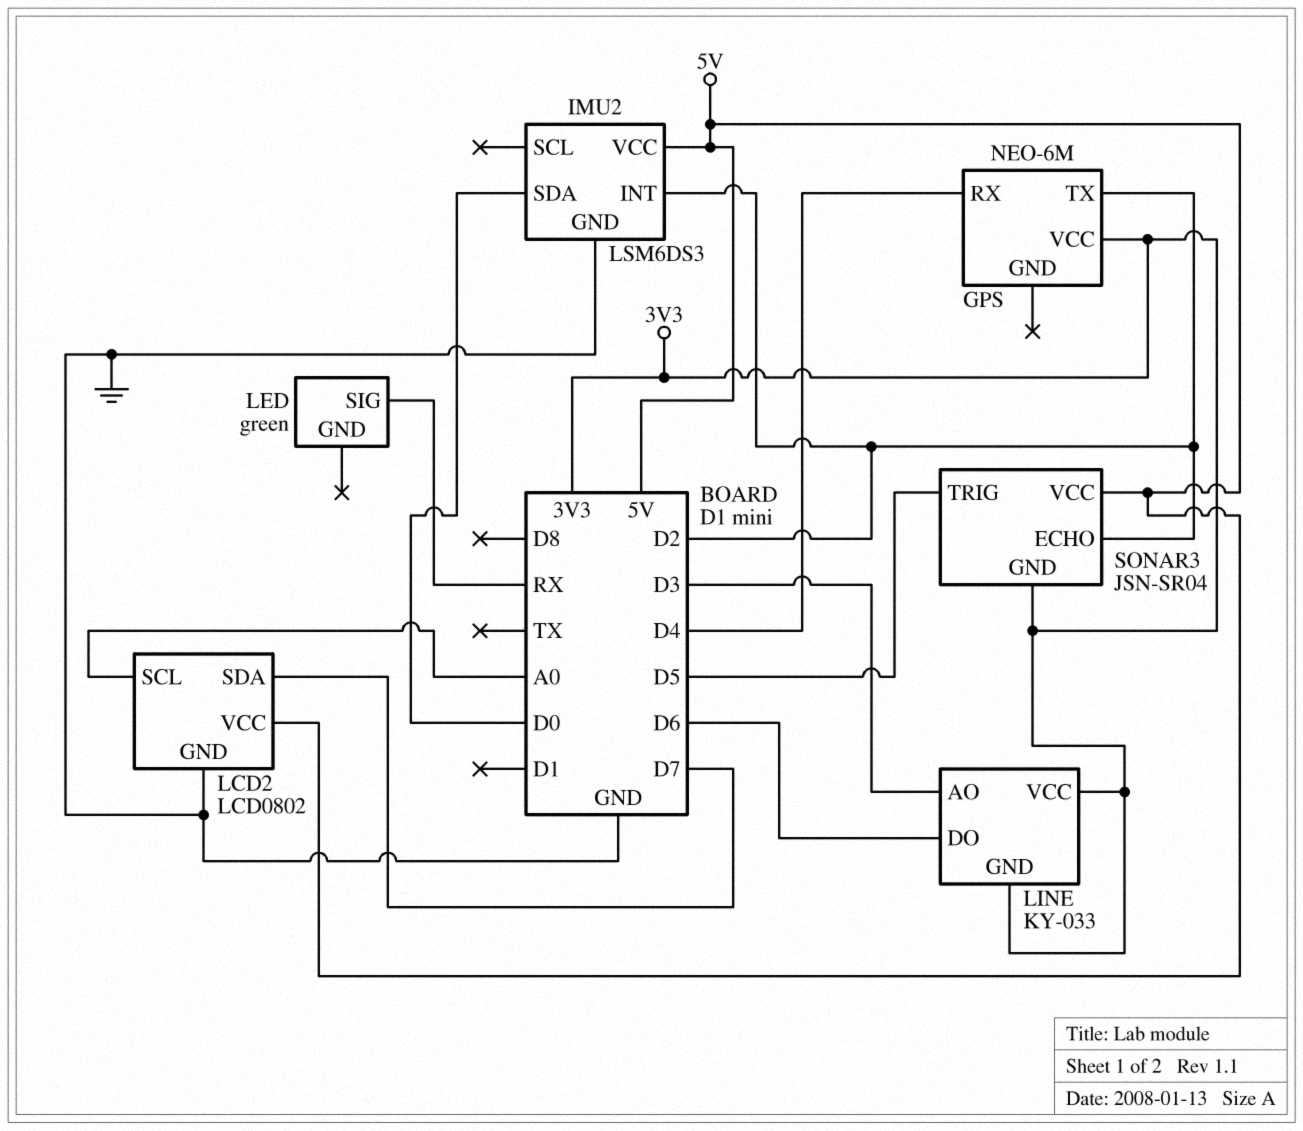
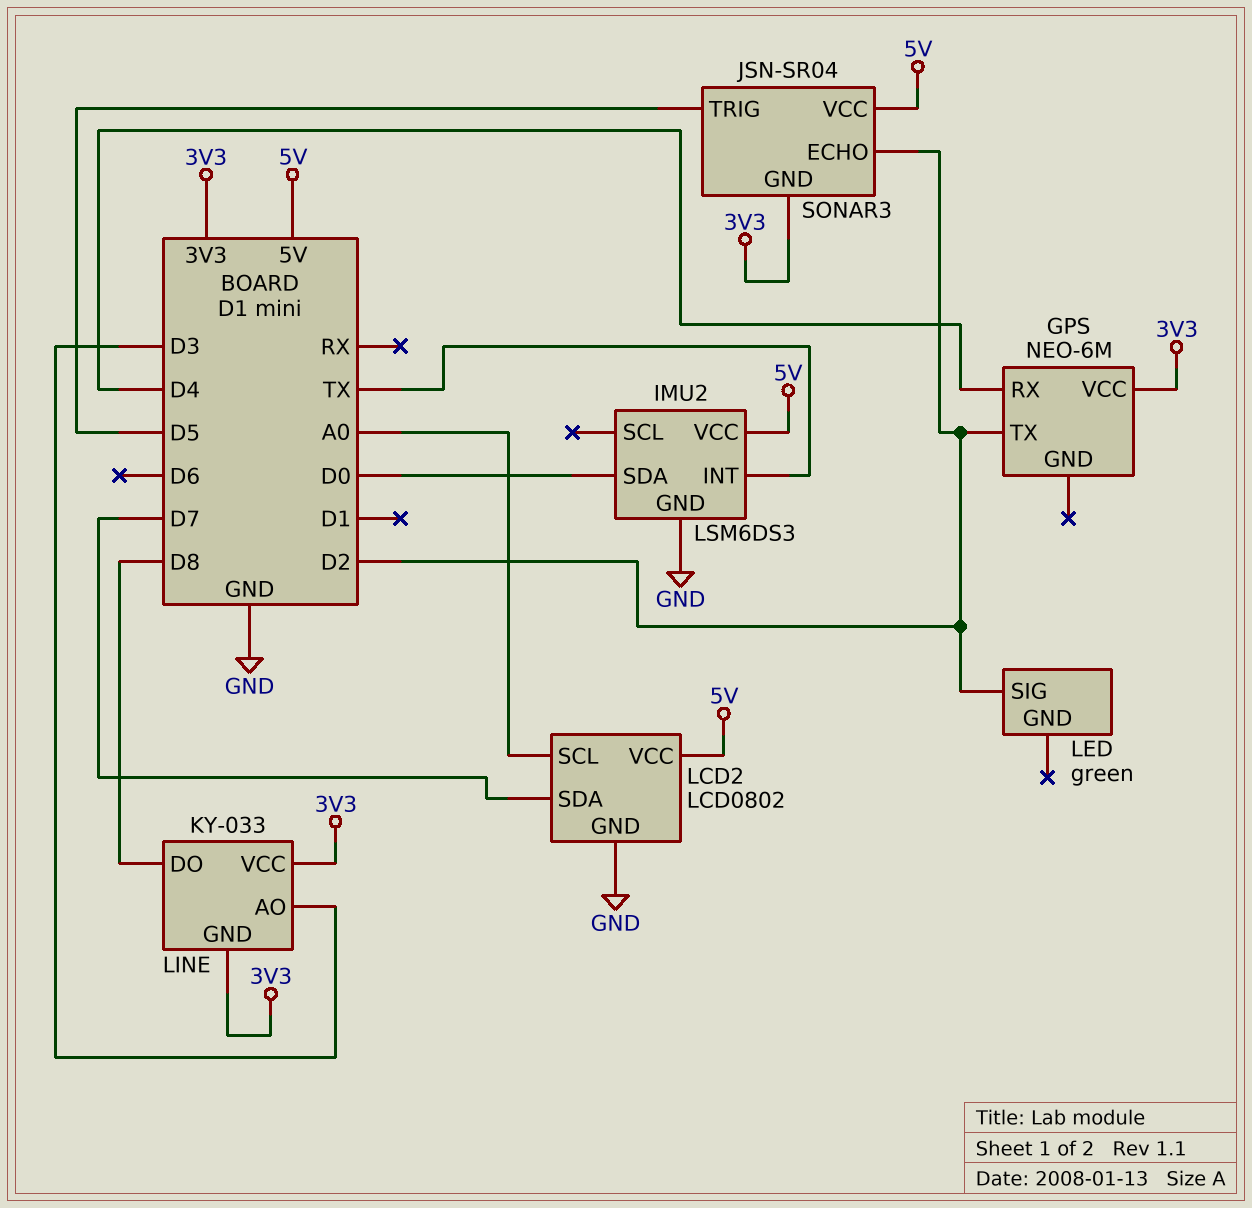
IMU2 pin INT: D2 -> TX
LED pin SIG: RX -> D2
LINE pin DO: D6 -> D8

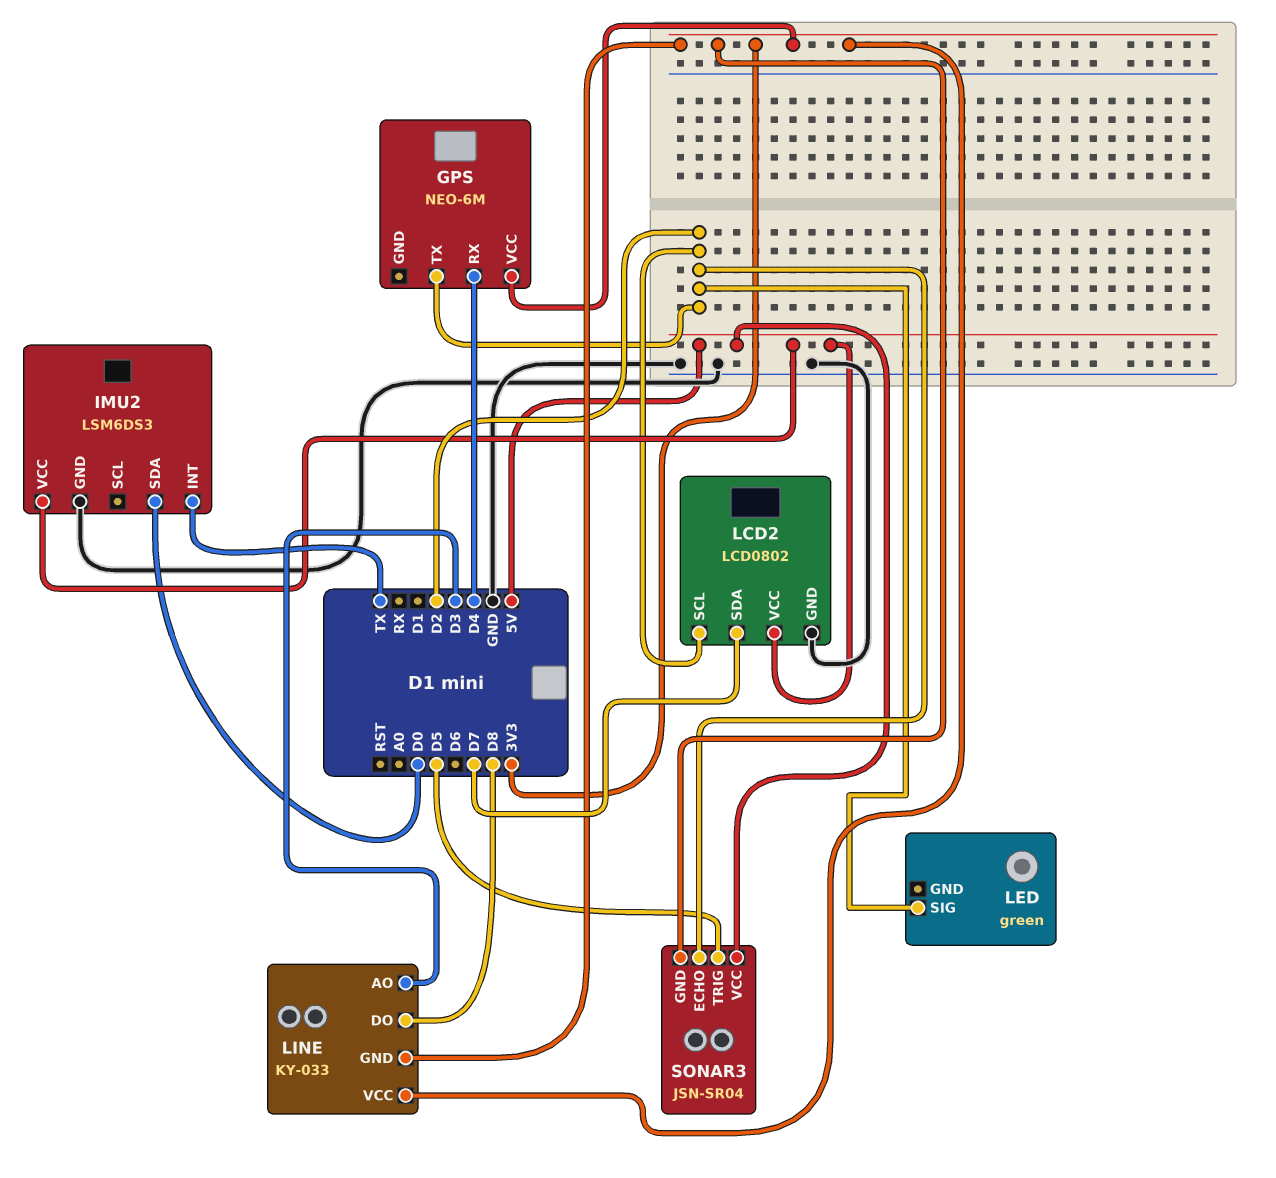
LCD2 pin SCL: A0 -> D2

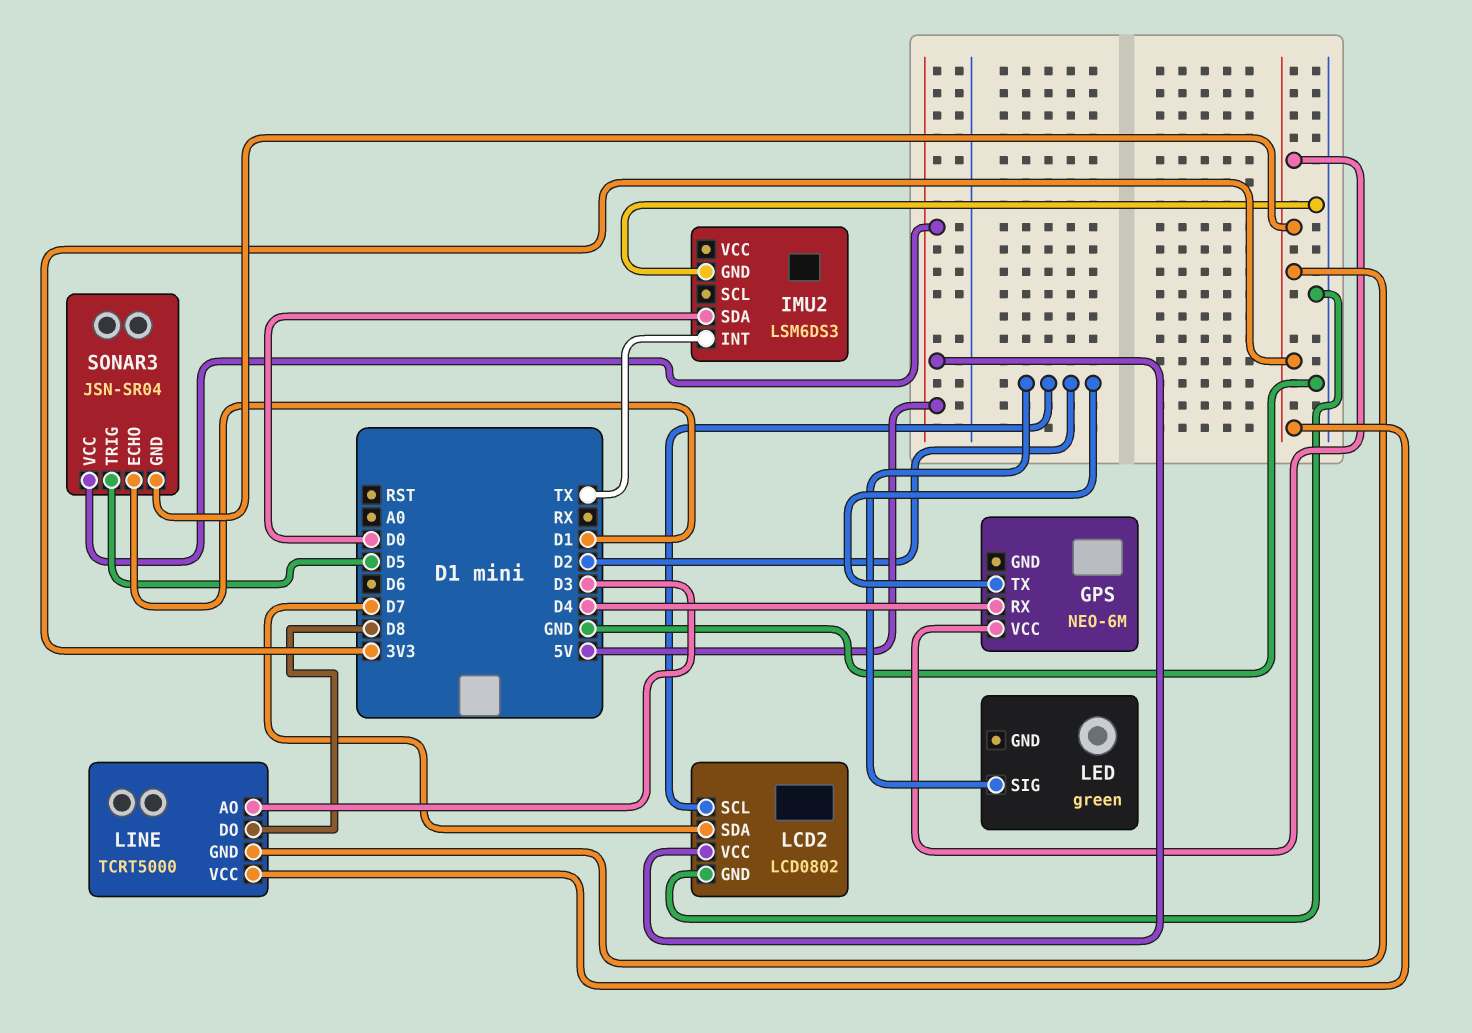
IMU2 pin VCC: 5V -> none
LINE: KY-033 -> TCRT5000
SONAR3 pin ECHO: D2 -> D1

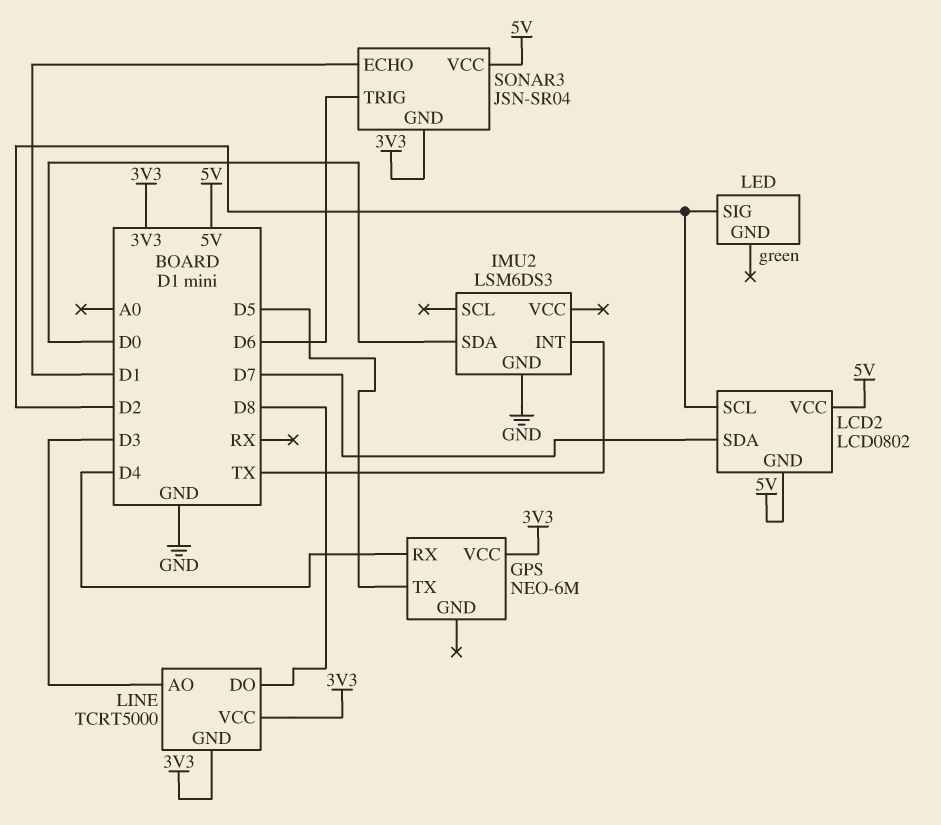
GPS pin TX: D2 -> D5
LCD2 pin GND: GND -> 5V
SONAR3 pin TRIG: D5 -> D6

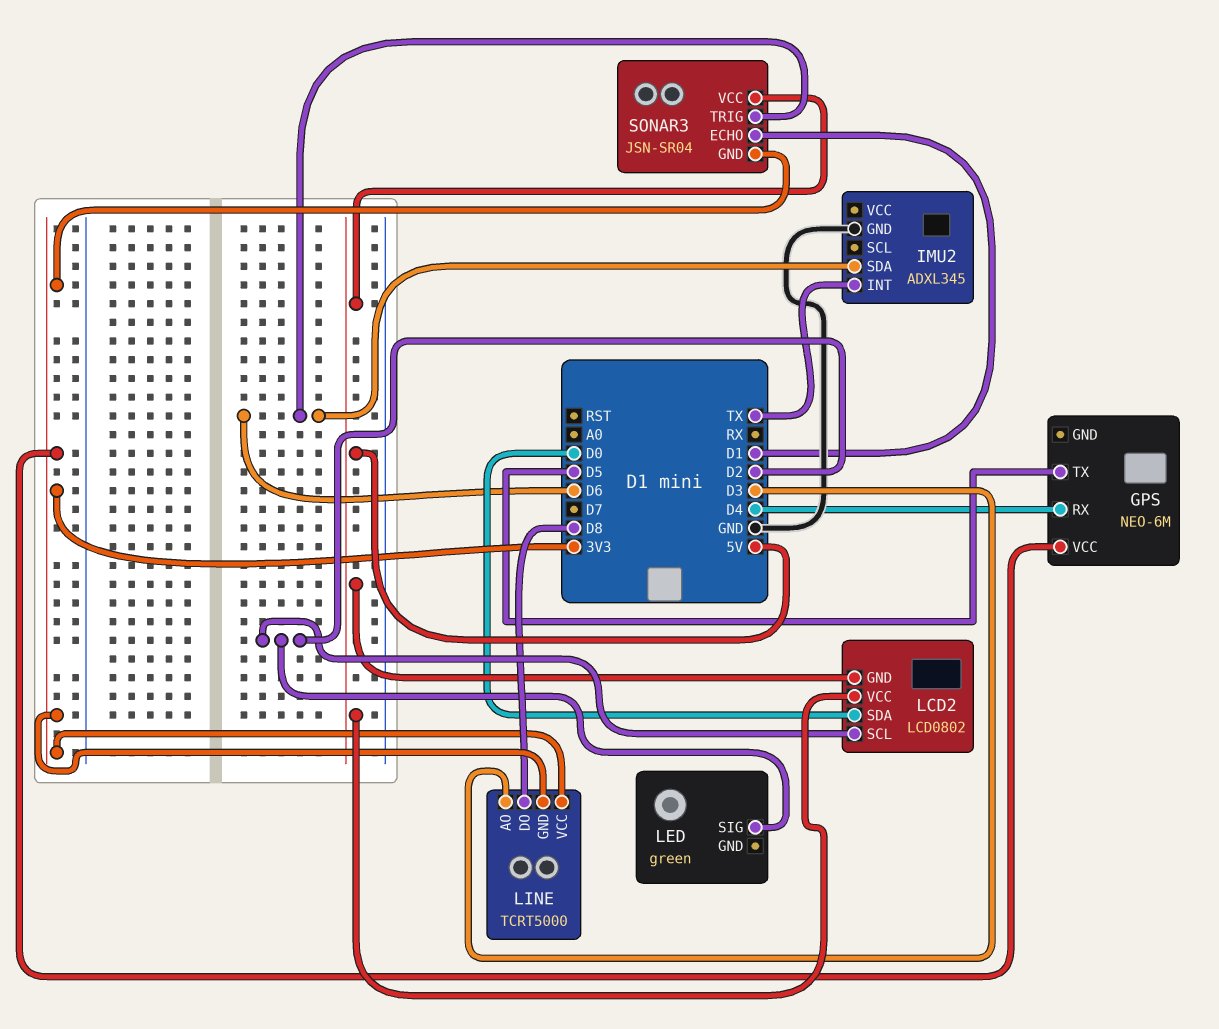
IMU2: LSM6DS3 -> ADXL345
IMU2 pin SDA: D0 -> D6
LCD2 pin SDA: D7 -> D0

